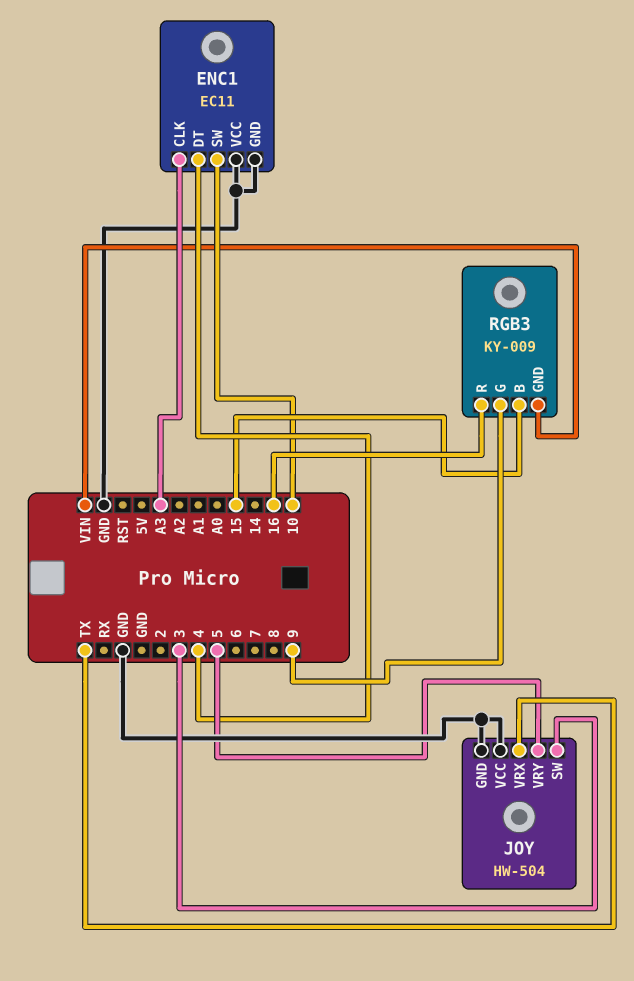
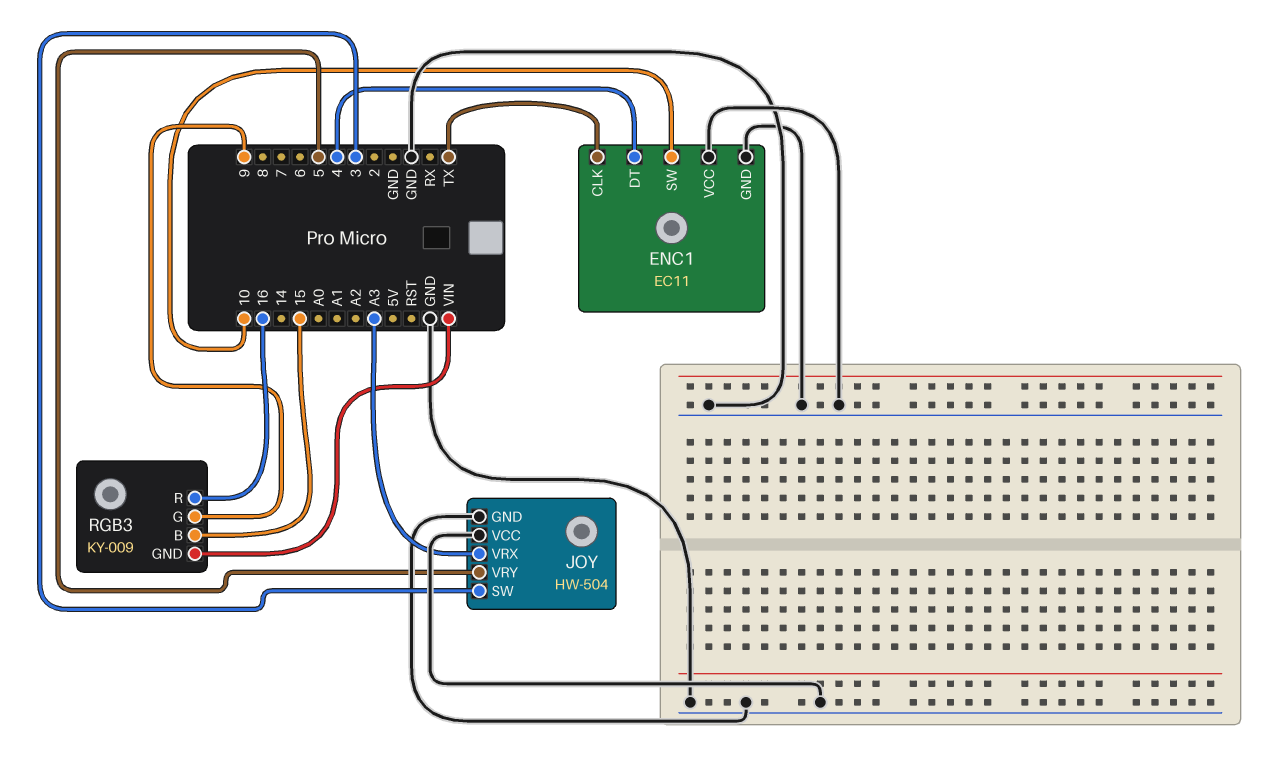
ENC1 pin CLK: A3 -> TX
JOY pin VRX: TX -> A3

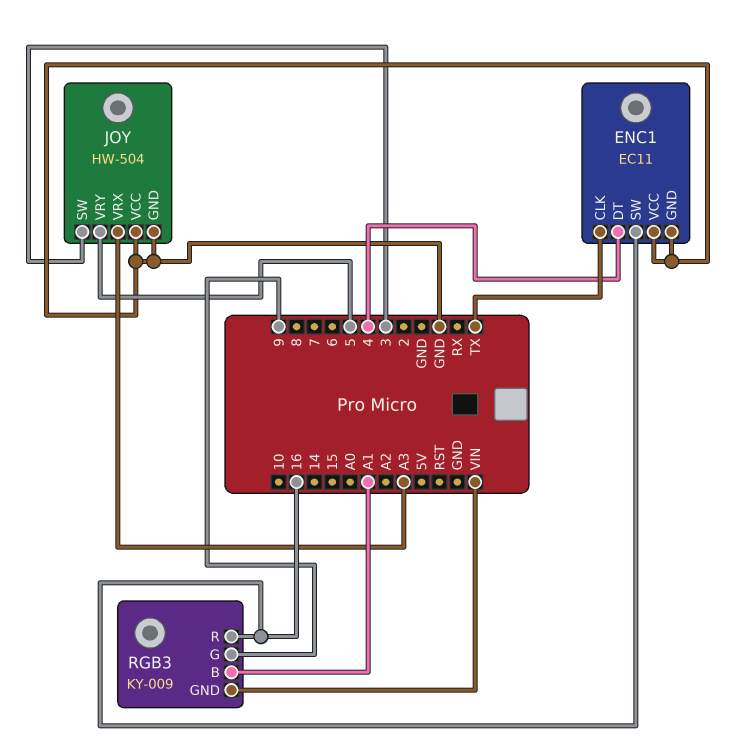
ENC1 pin SW: 10 -> 16
RGB3 pin B: 15 -> A1

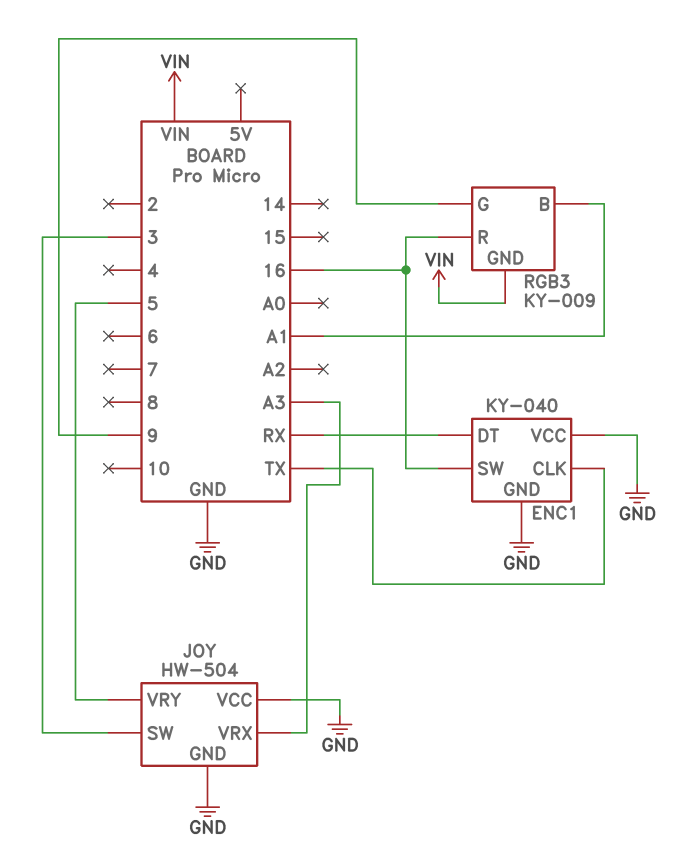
ENC1: EC11 -> KY-040
ENC1 pin DT: 4 -> RX

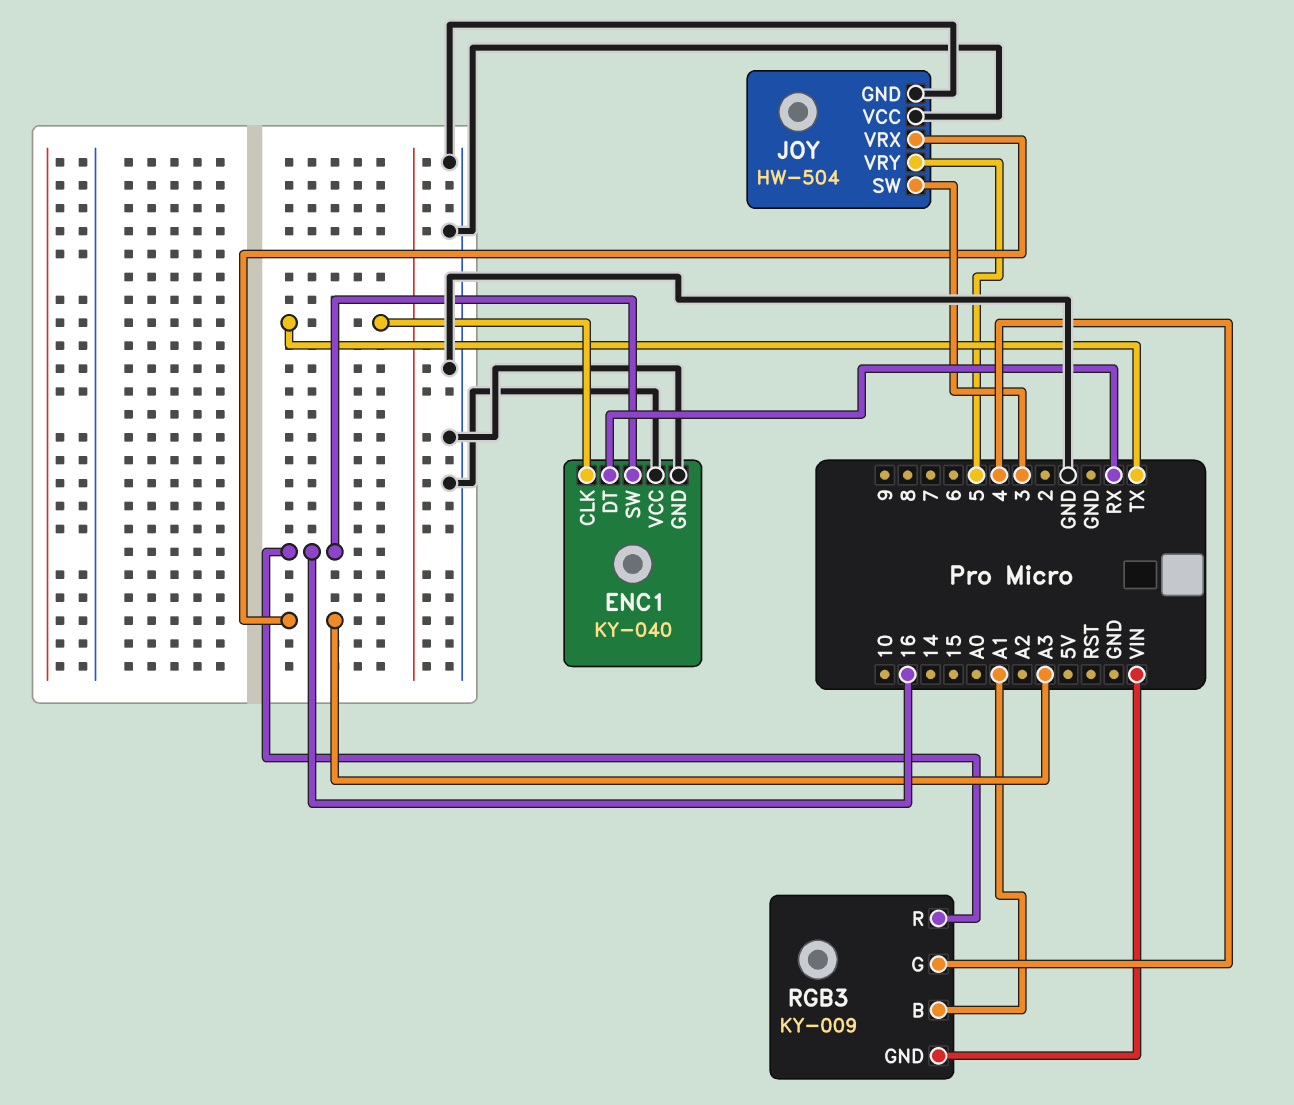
RGB3 pin G: 9 -> 4

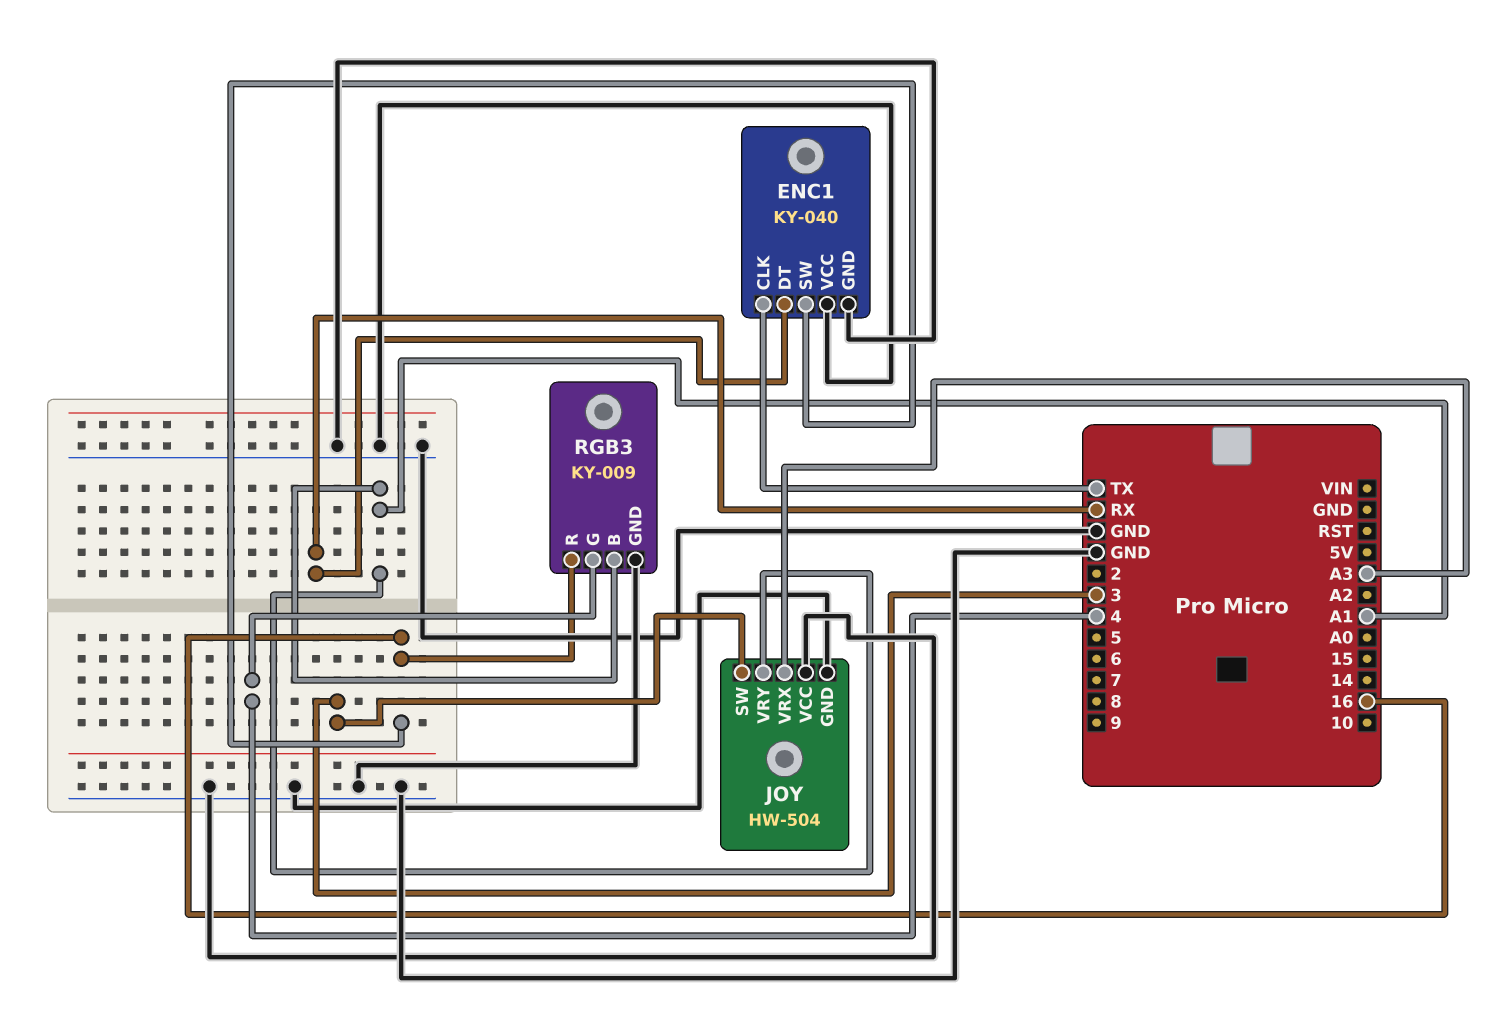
JOY pin VRY: 5 -> A1
RGB3 pin GND: VIN -> GND

